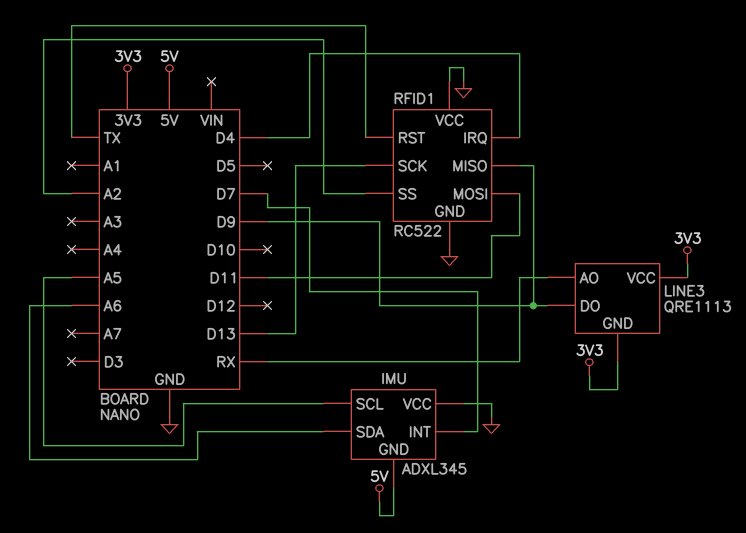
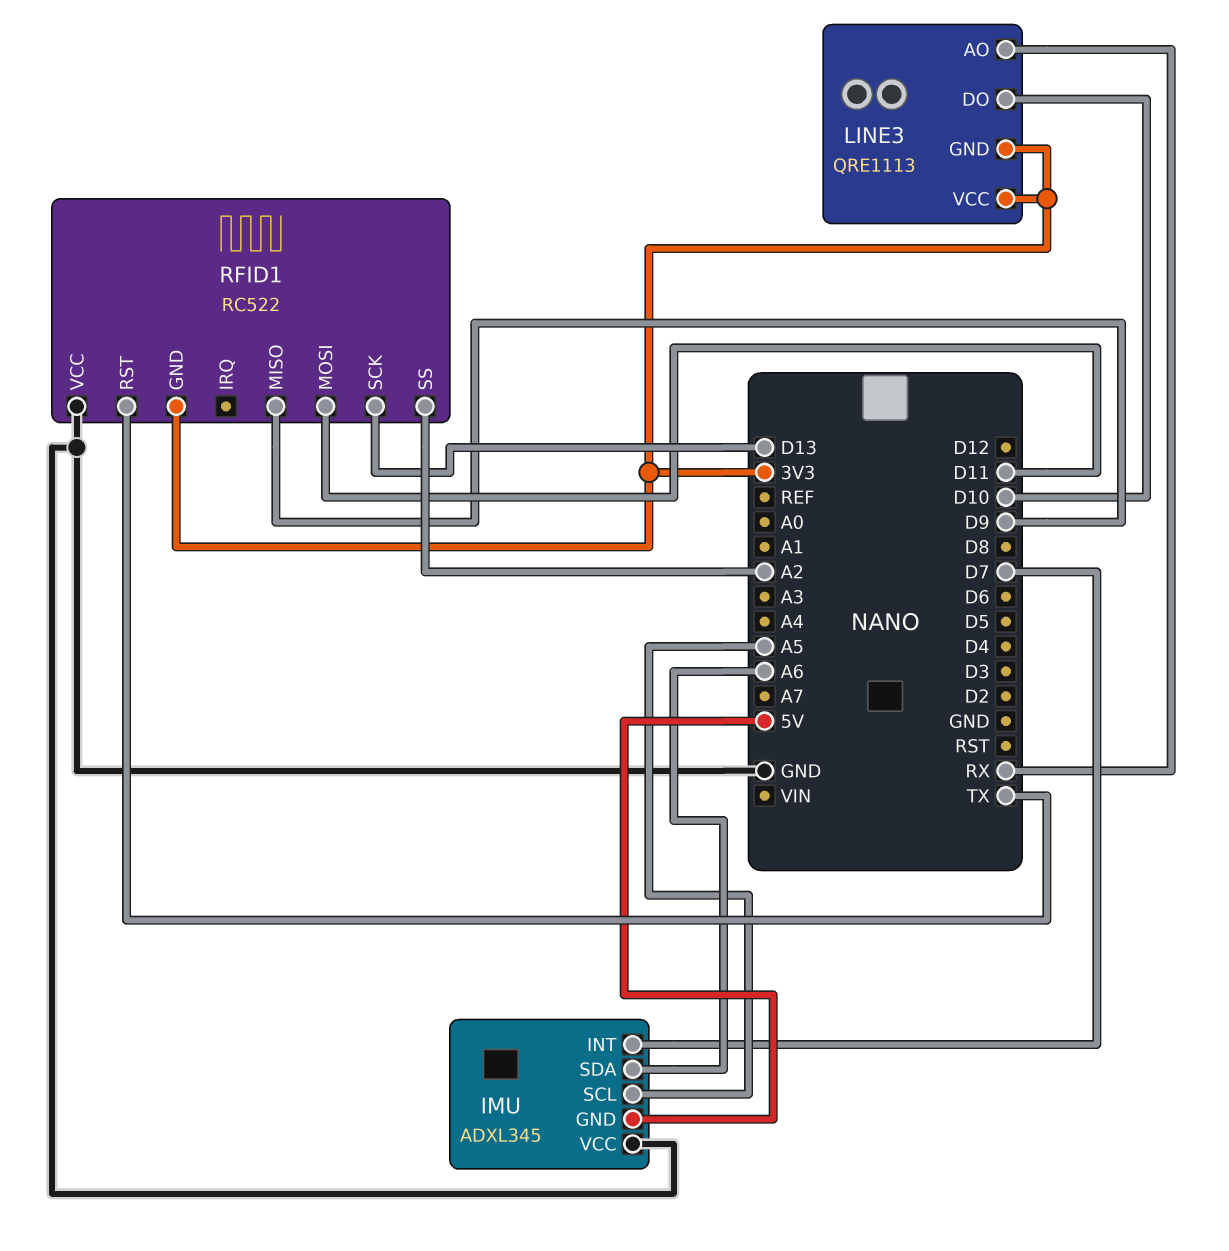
LINE3 pin DO: D9 -> D10
RFID1 pin GND: GND -> 3V3
RFID1 pin IRQ: D4 -> none

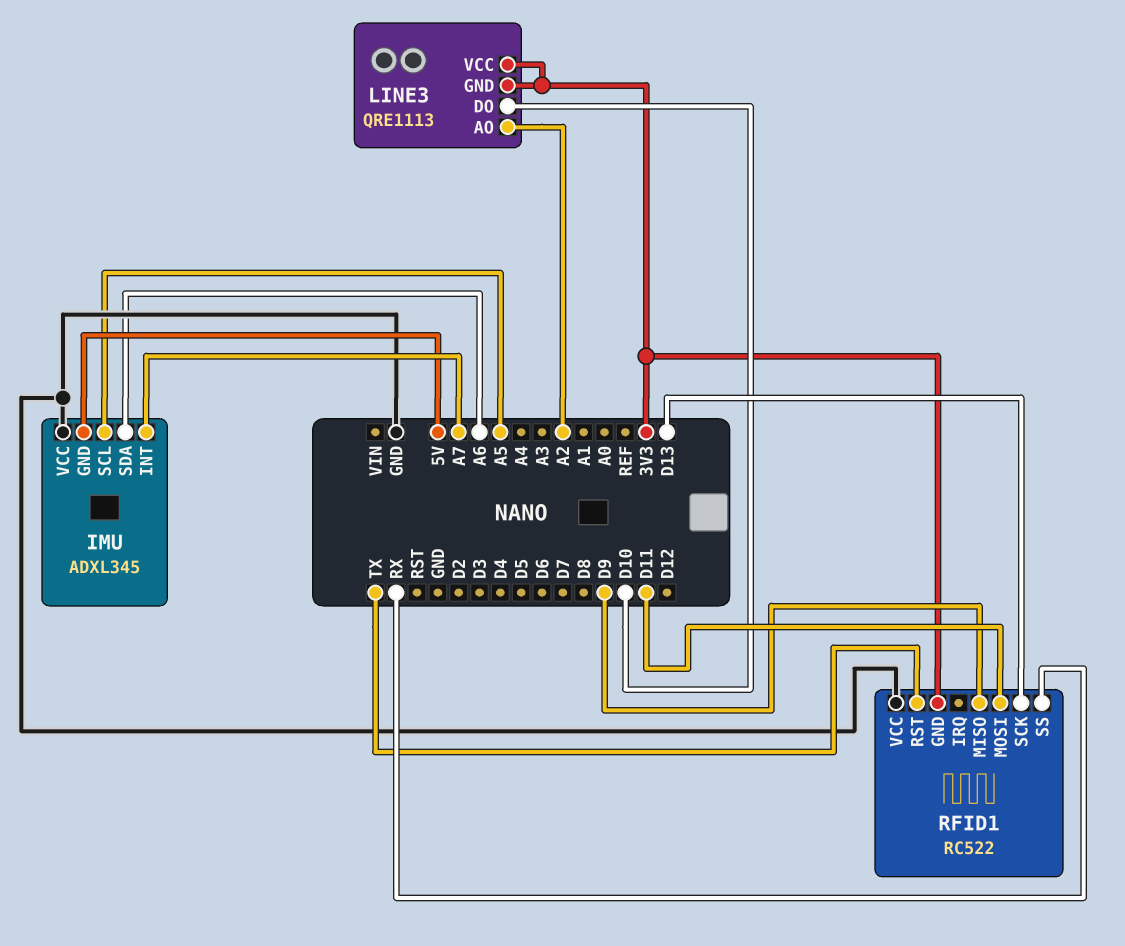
IMU pin INT: D7 -> A7
LINE3 pin AO: RX -> A2
RFID1 pin SS: A2 -> RX

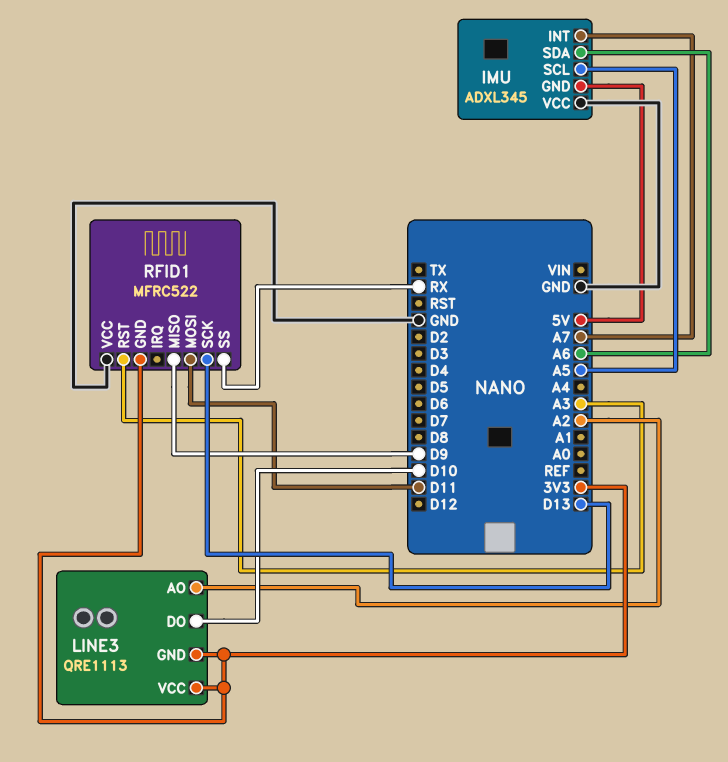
RFID1: RC522 -> MFRC522
RFID1 pin RST: TX -> A3

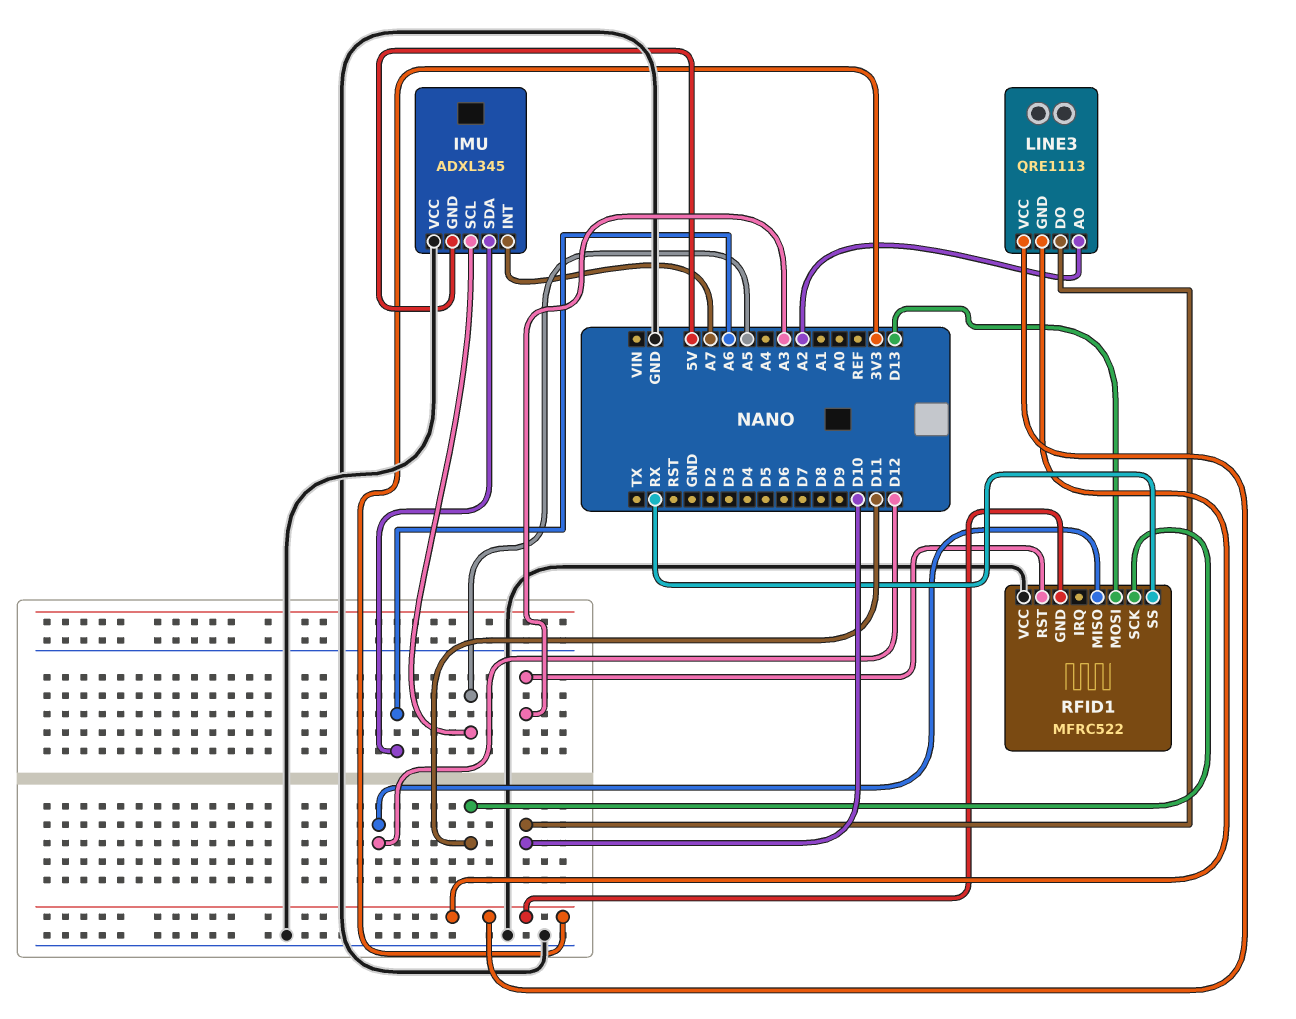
RFID1 pin MISO: D9 -> D12
RFID1 pin MOSI: D11 -> D13
RFID1 pin SCK: D13 -> D11

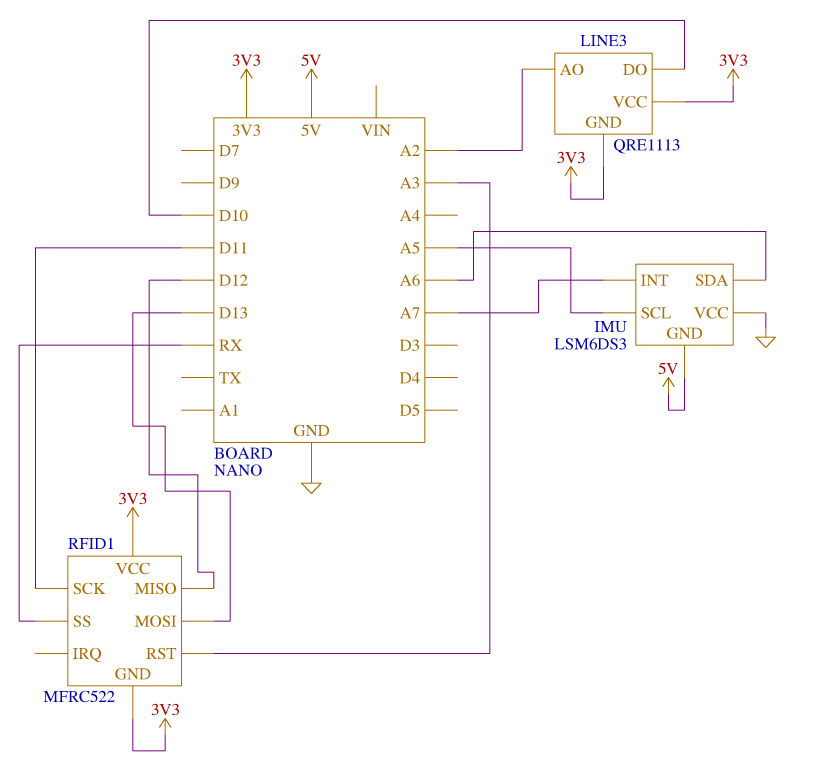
IMU: ADXL345 -> LSM6DS3
RFID1 pin VCC: GND -> 3V3

